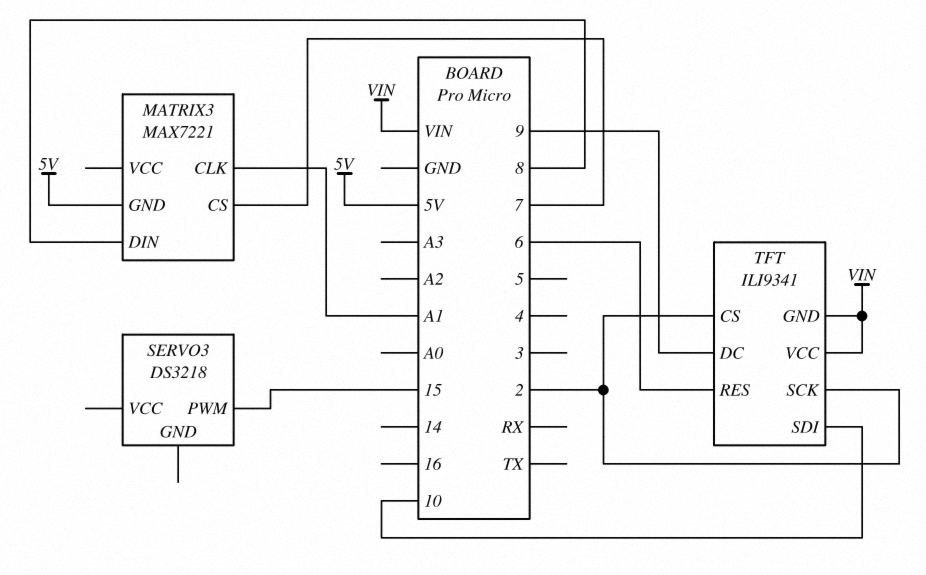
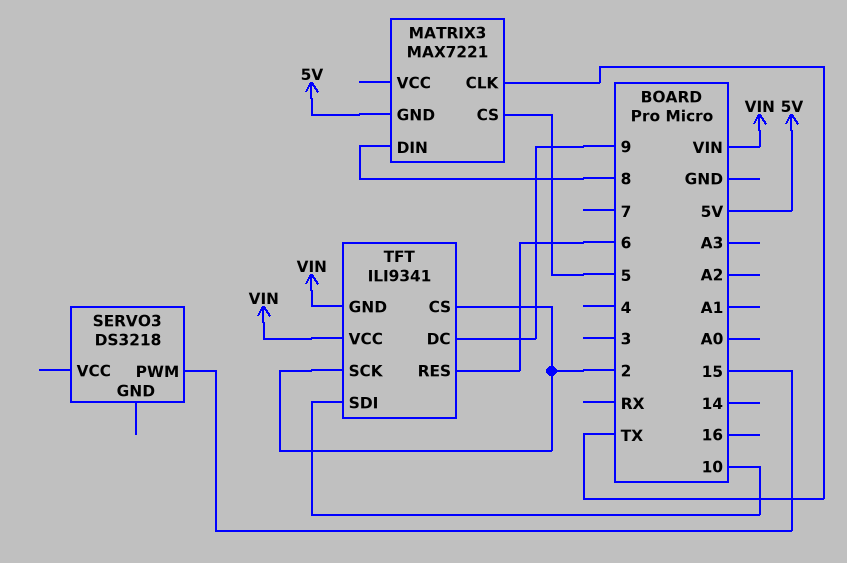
MATRIX3 pin CLK: A1 -> TX
MATRIX3 pin CS: 7 -> 5

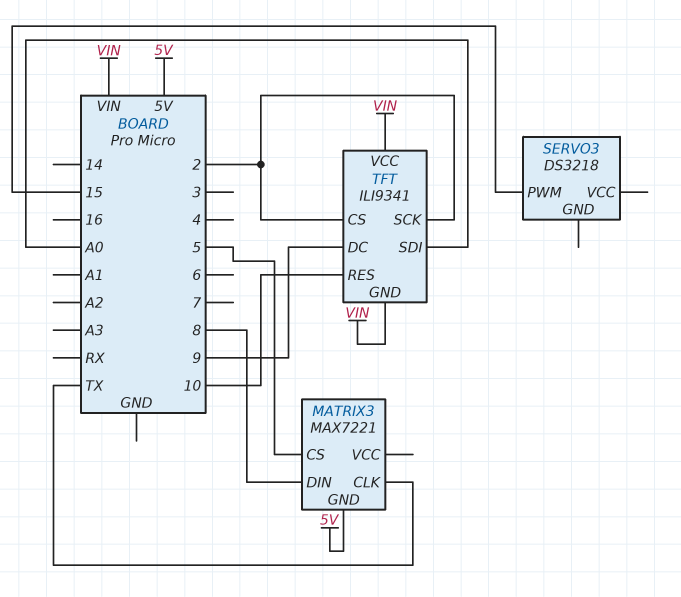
TFT pin RES: 6 -> 10
TFT pin SDI: 10 -> A0

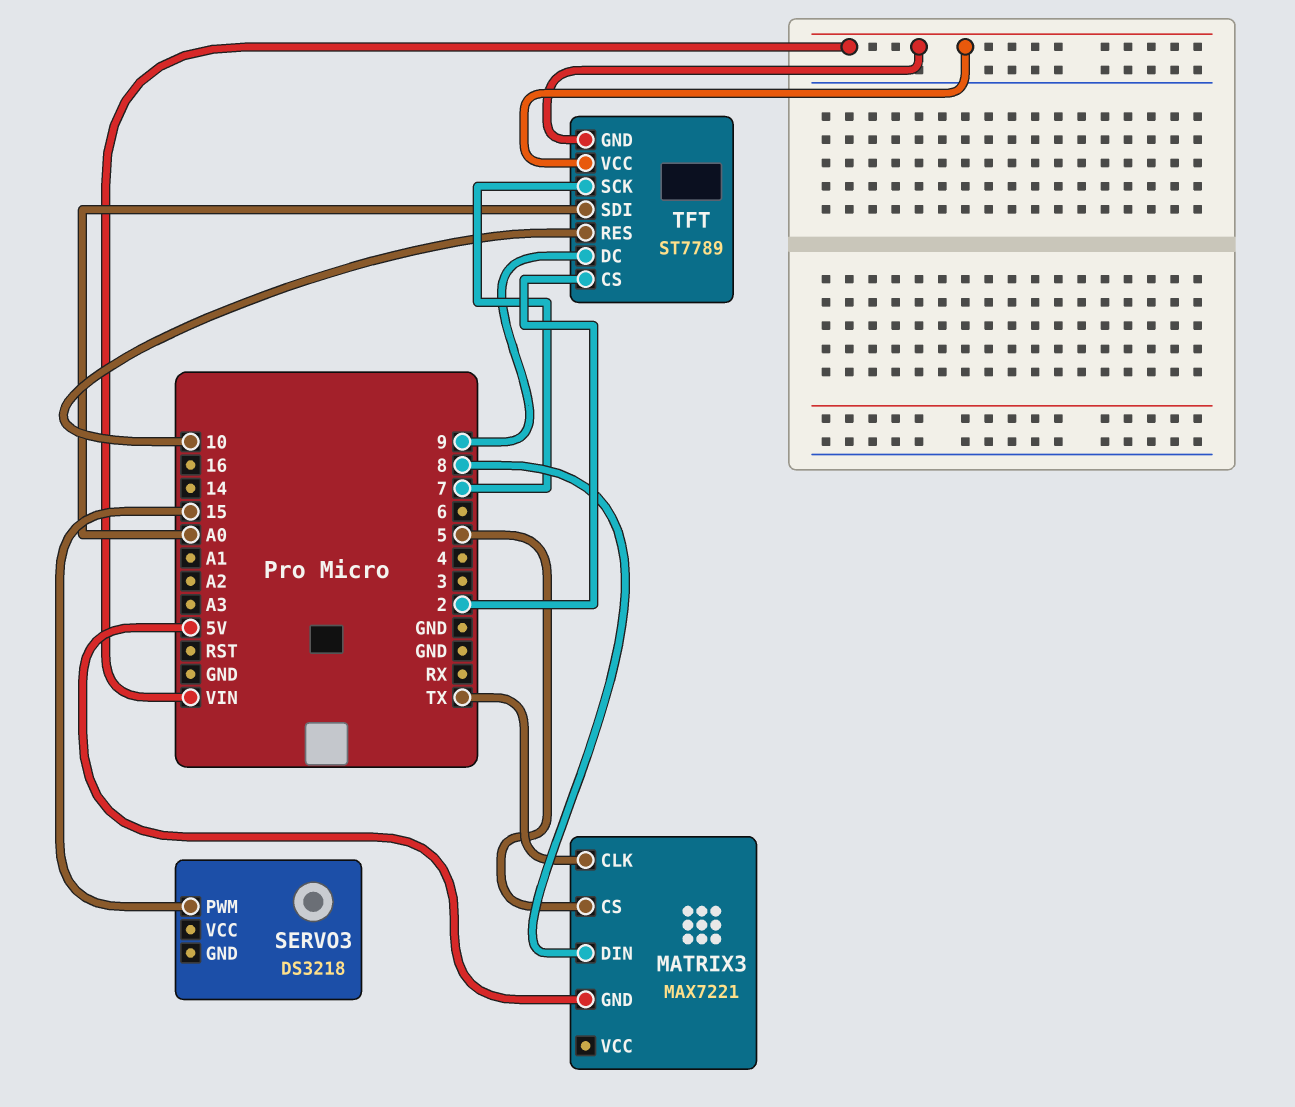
TFT: ILI9341 -> ST7789
TFT pin SCK: 2 -> 7

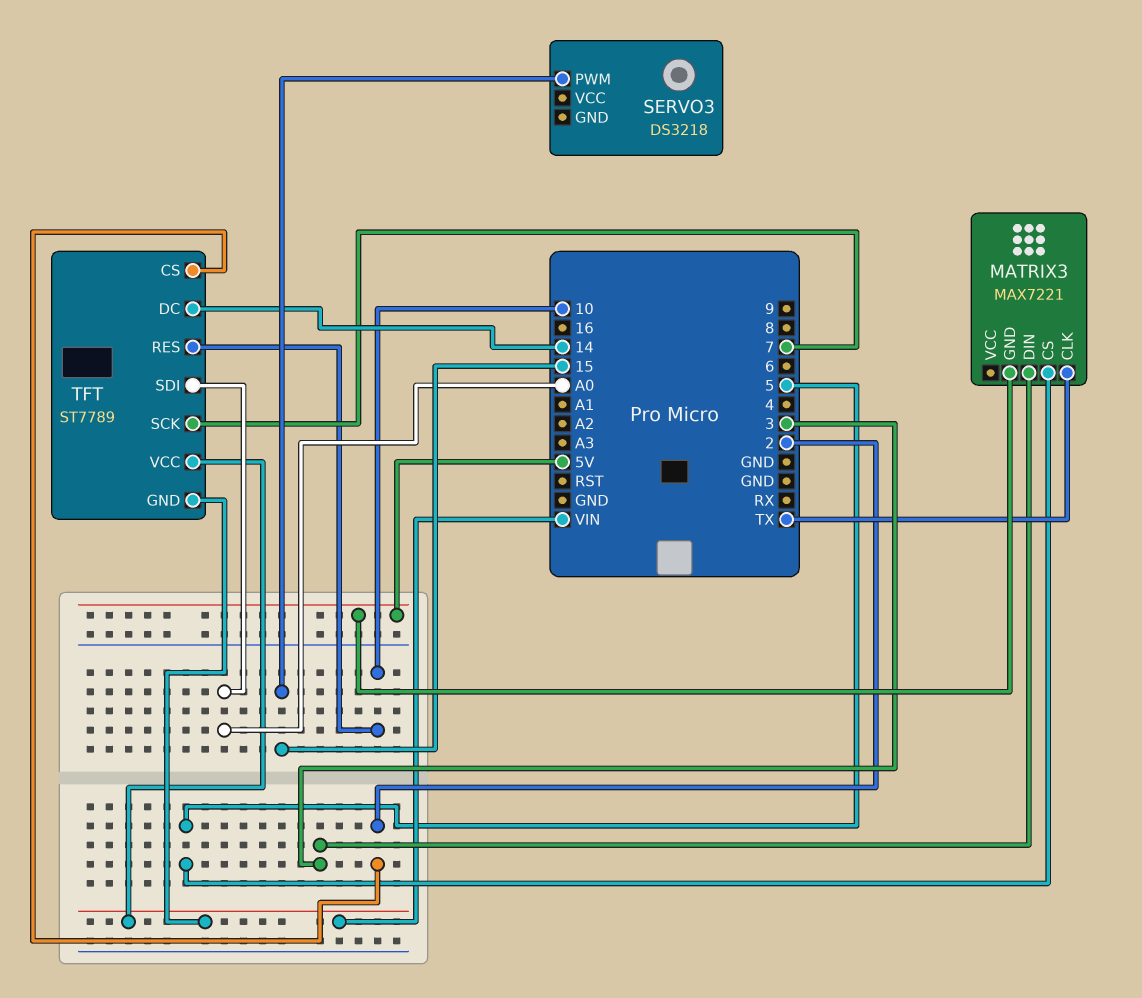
MATRIX3 pin DIN: 8 -> 3
TFT pin DC: 9 -> 14

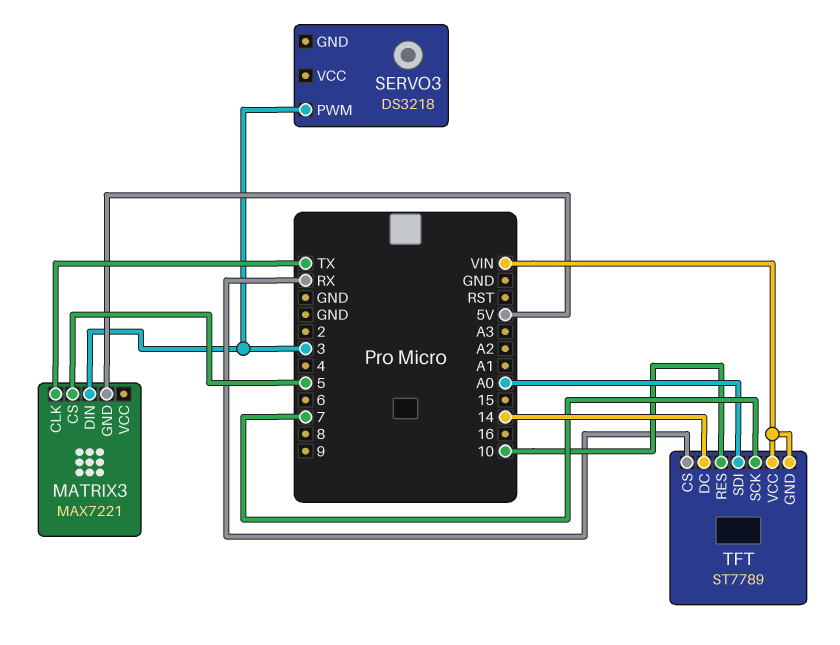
SERVO3 pin PWM: 15 -> 3
TFT pin CS: 2 -> RX

